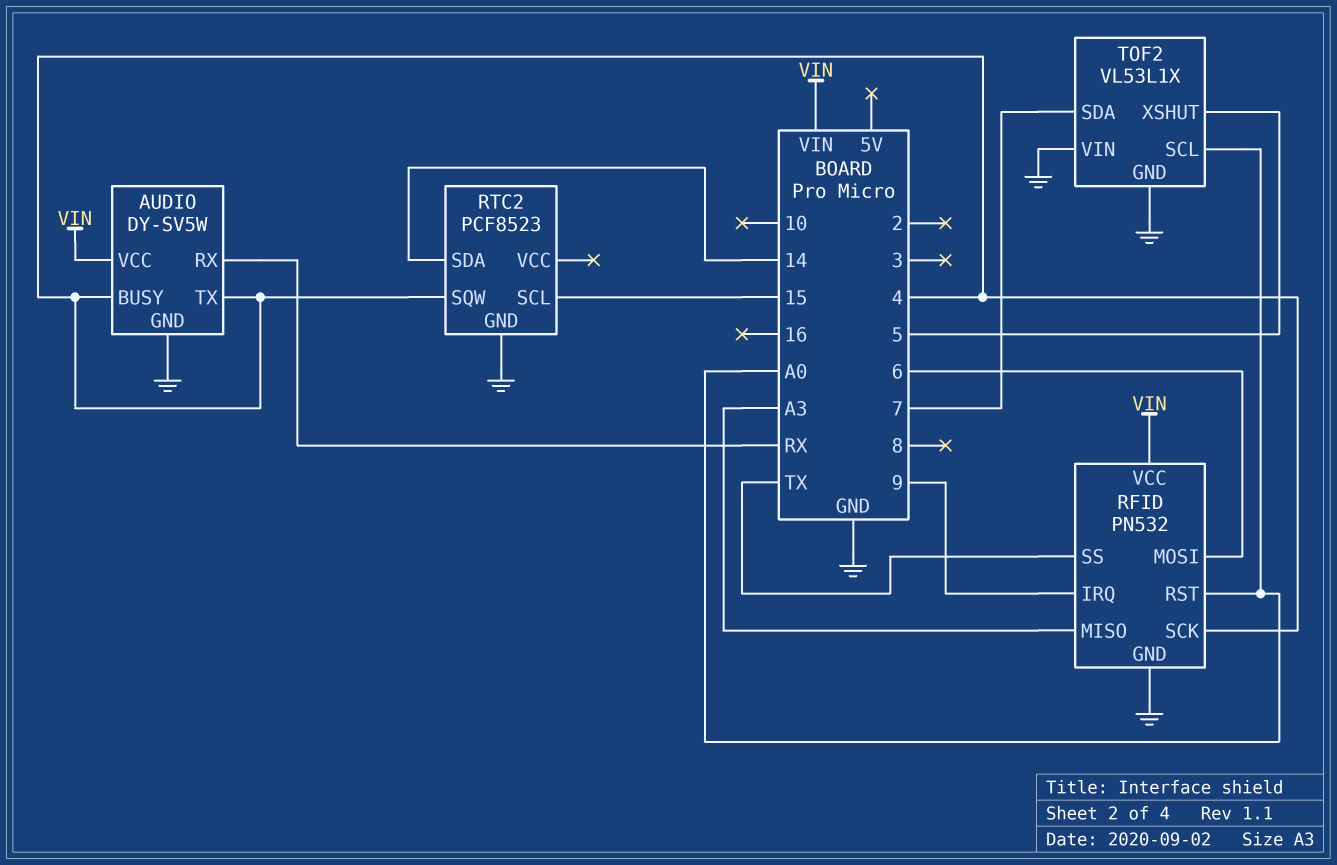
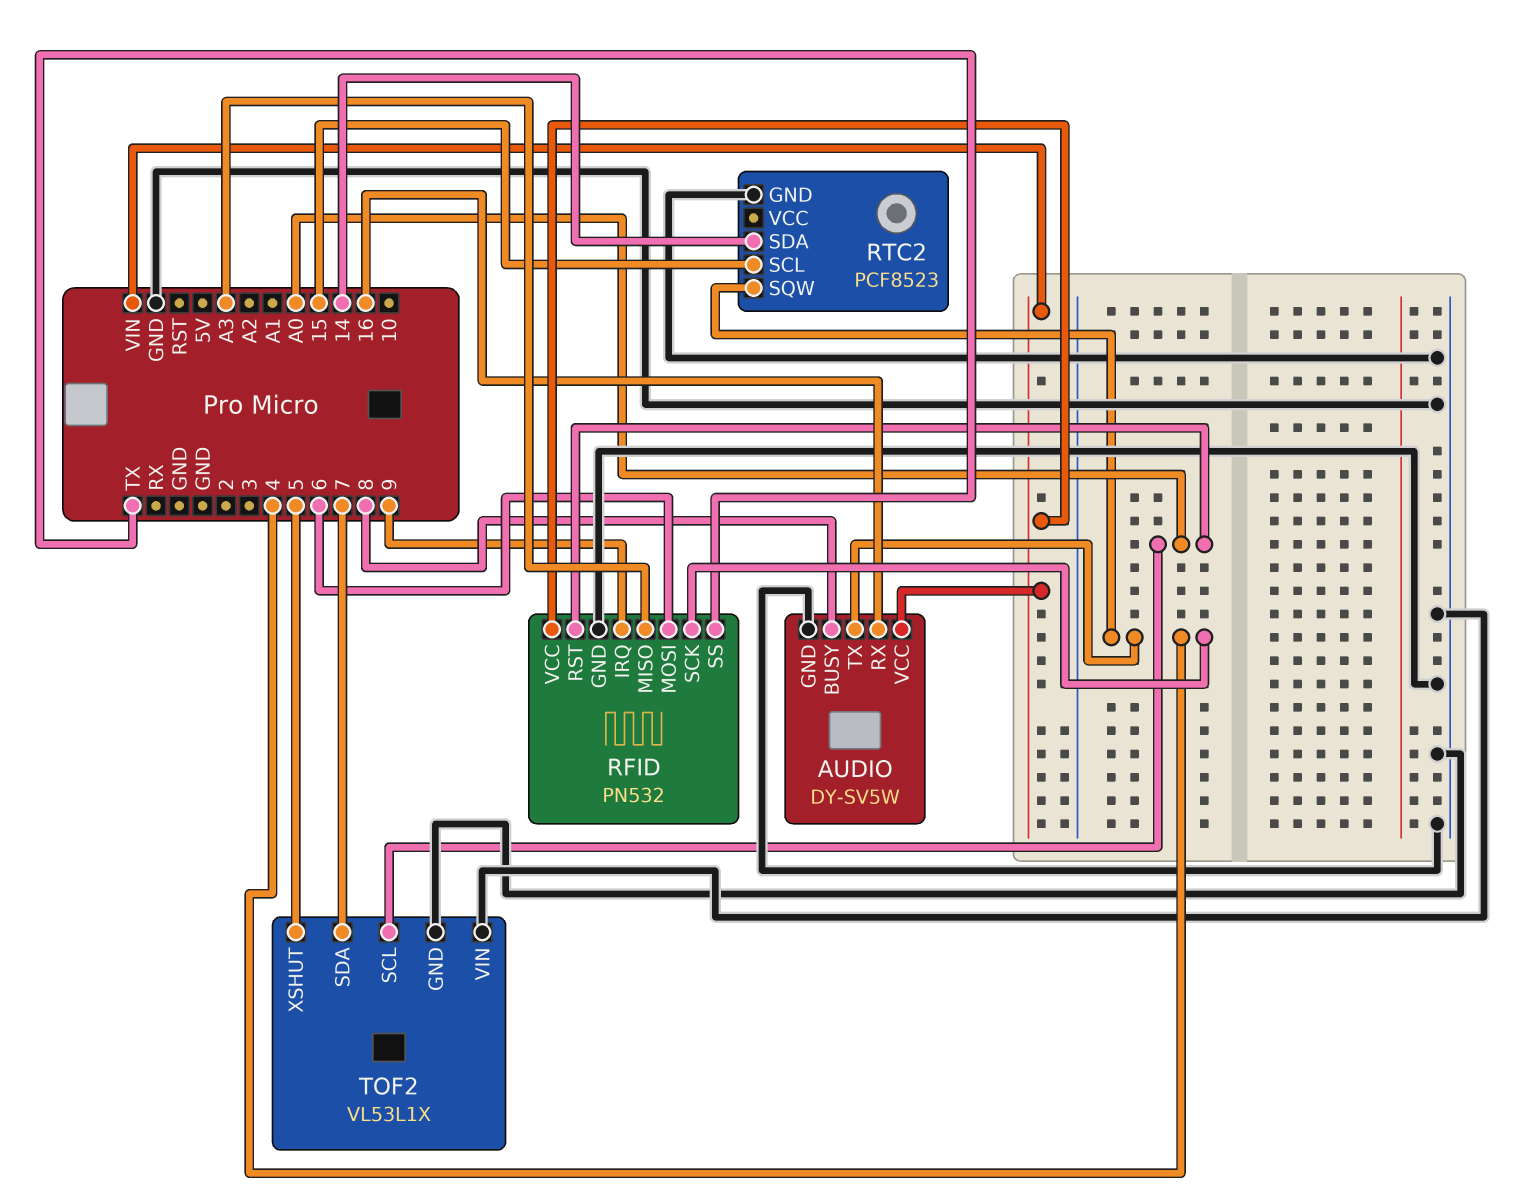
AUDIO pin BUSY: 4 -> 8
AUDIO pin RX: RX -> 16

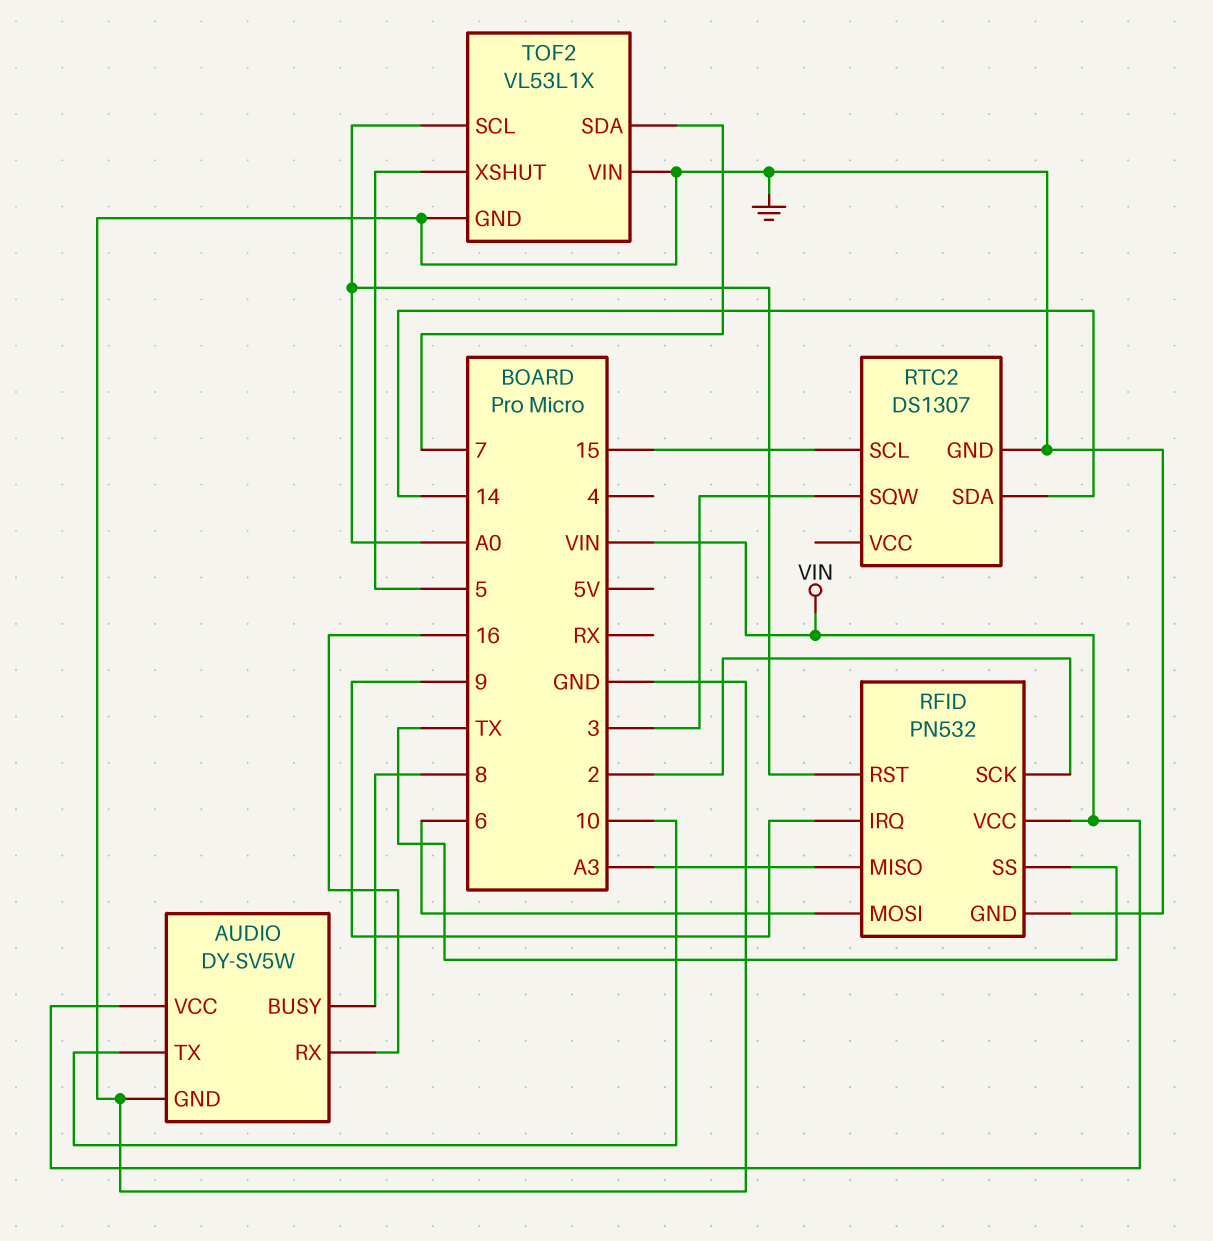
AUDIO pin TX: 4 -> 10
RFID pin SCK: 4 -> 2
RTC2: PCF8523 -> DS1307
RTC2 pin SQW: 4 -> 3

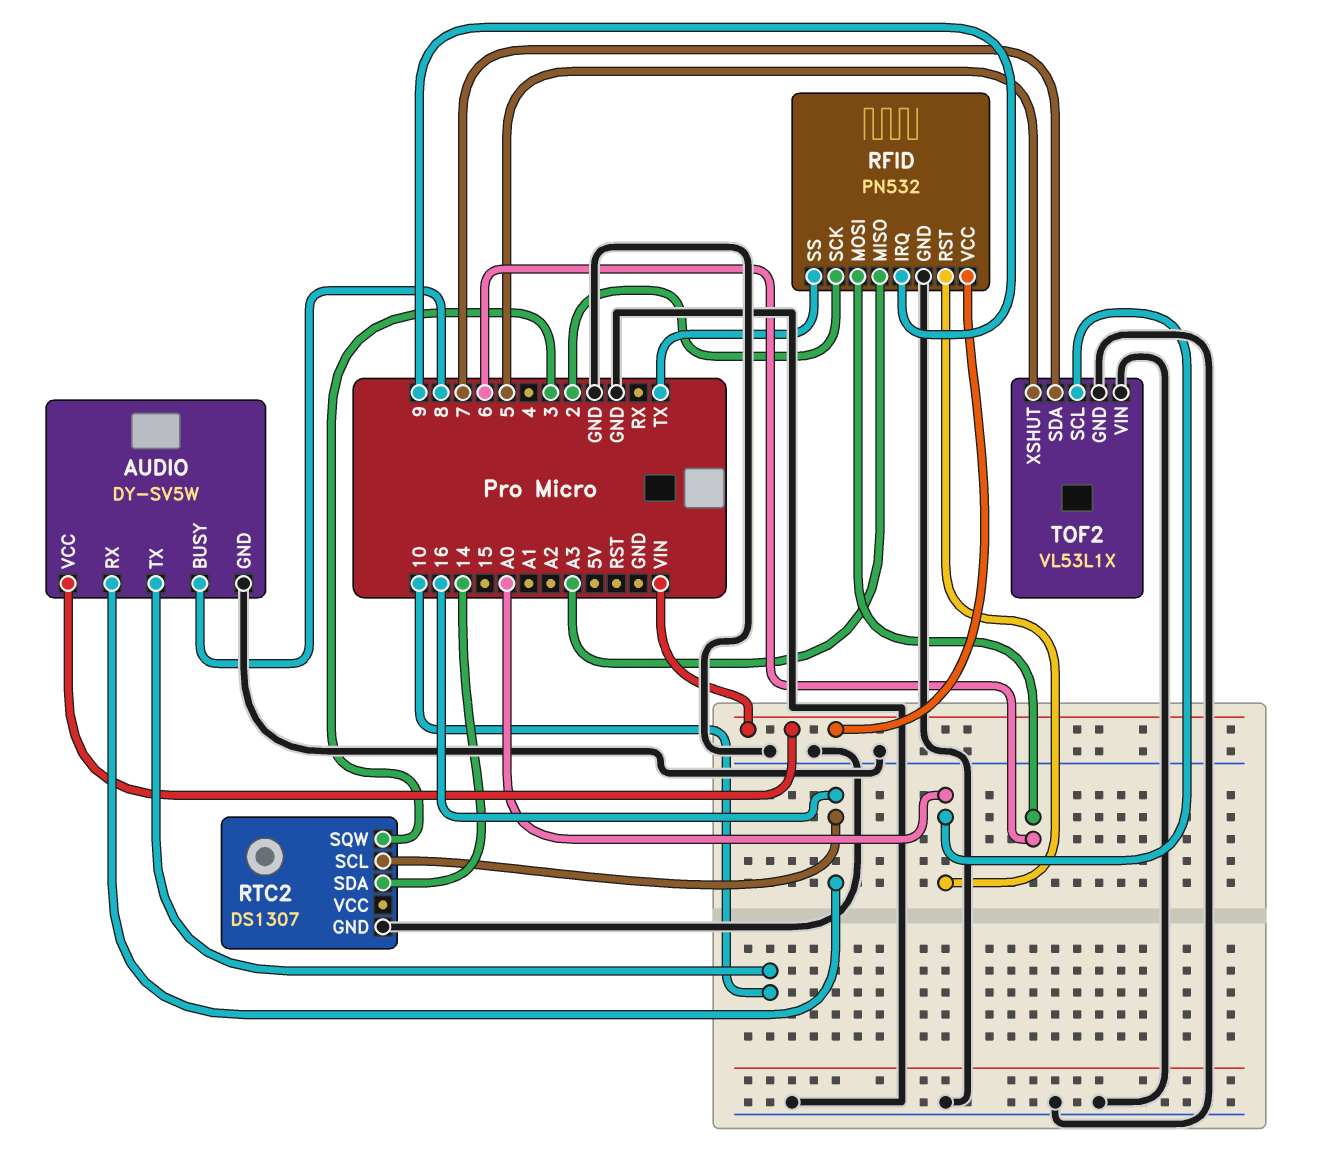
RTC2 pin SCL: 15 -> 16

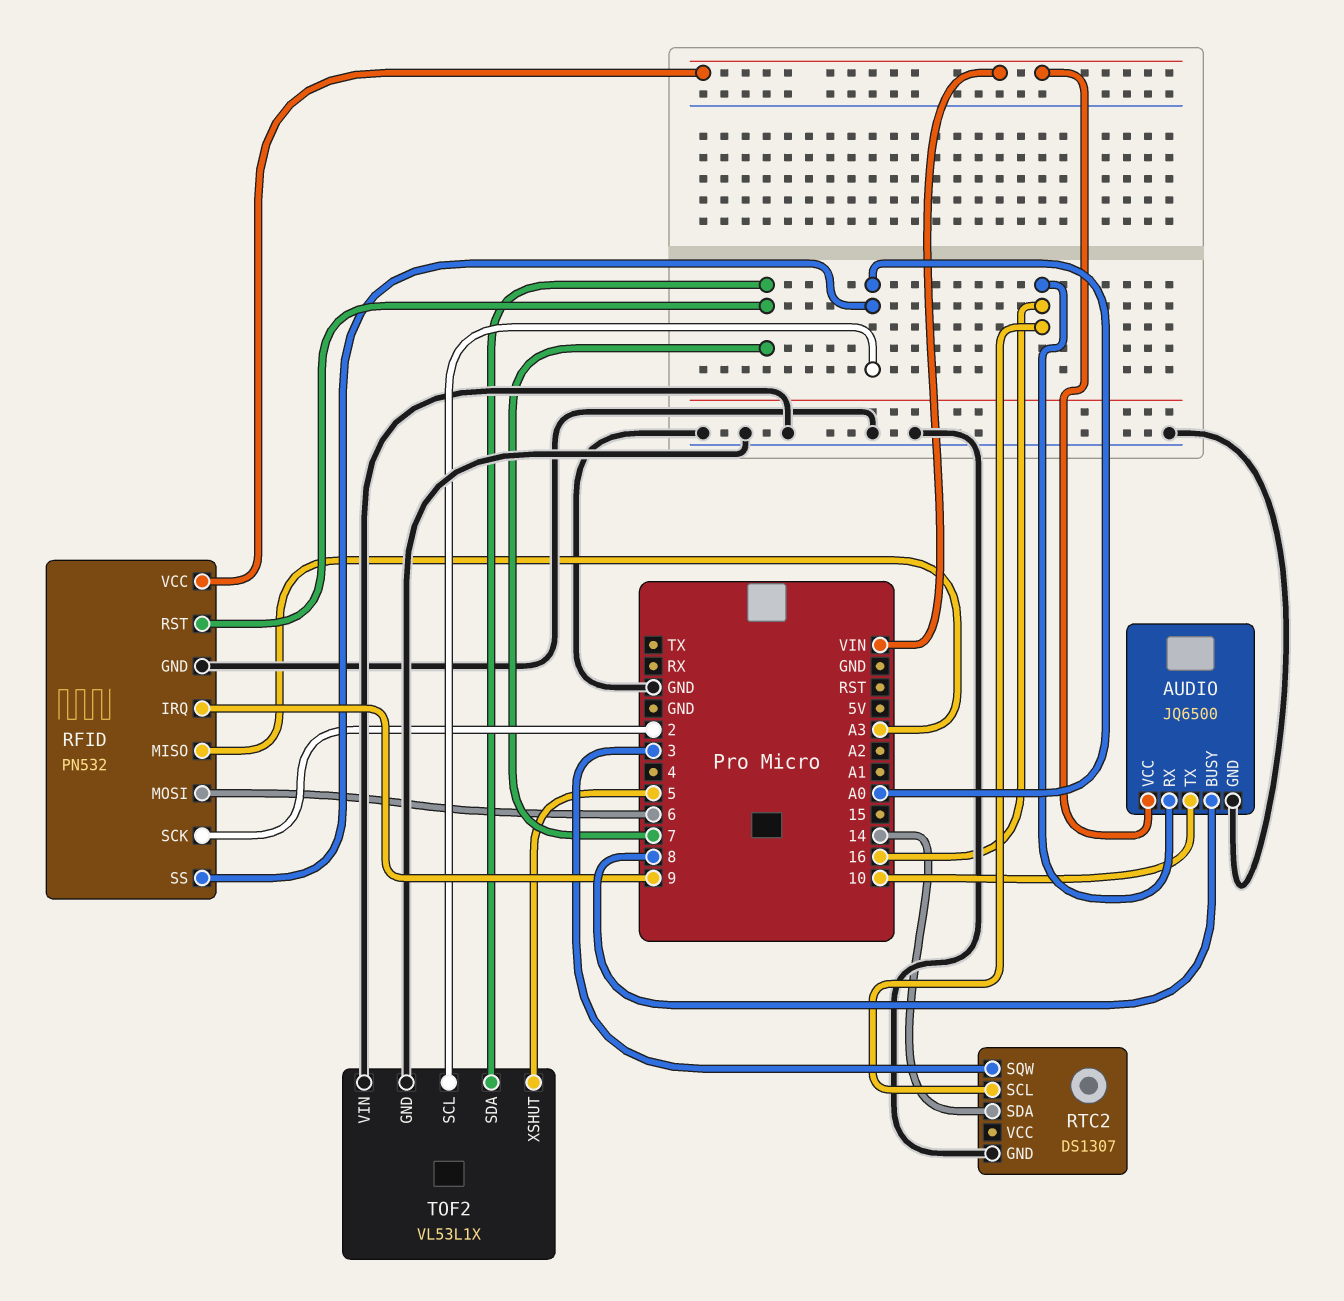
AUDIO: DY-SV5W -> JQ6500
RFID pin RST: A0 -> 7
RFID pin SS: TX -> A0

